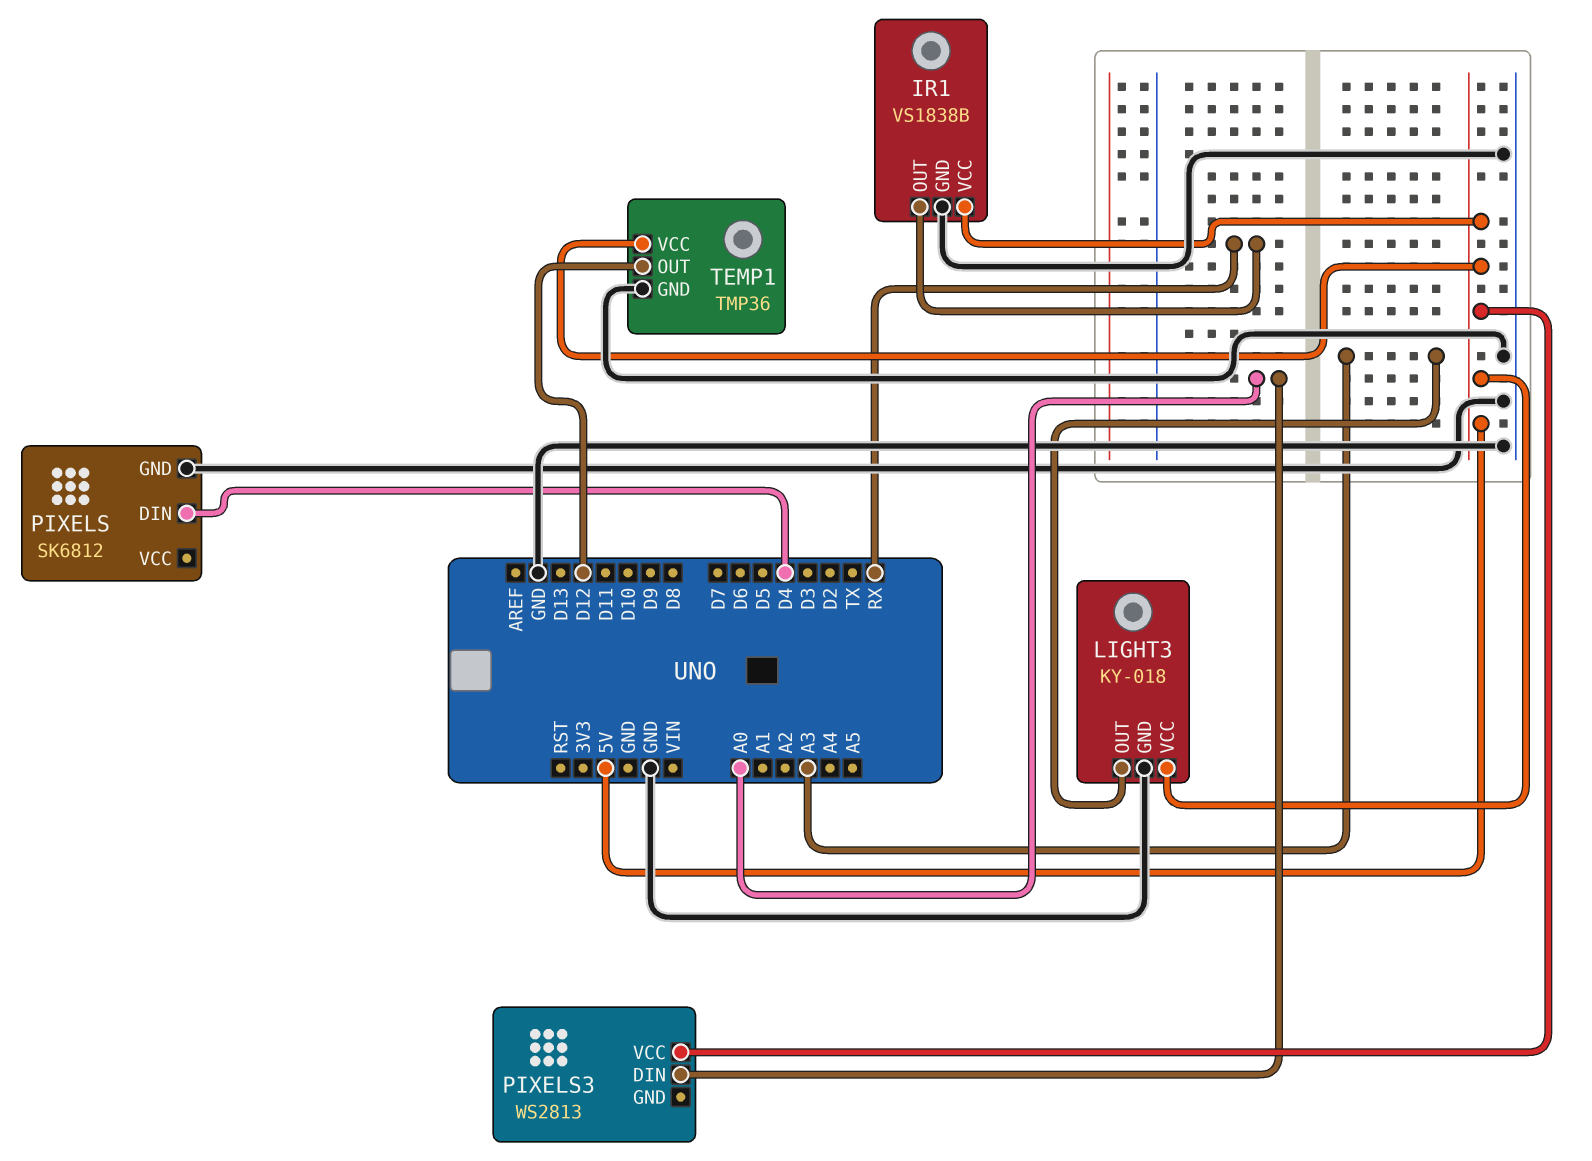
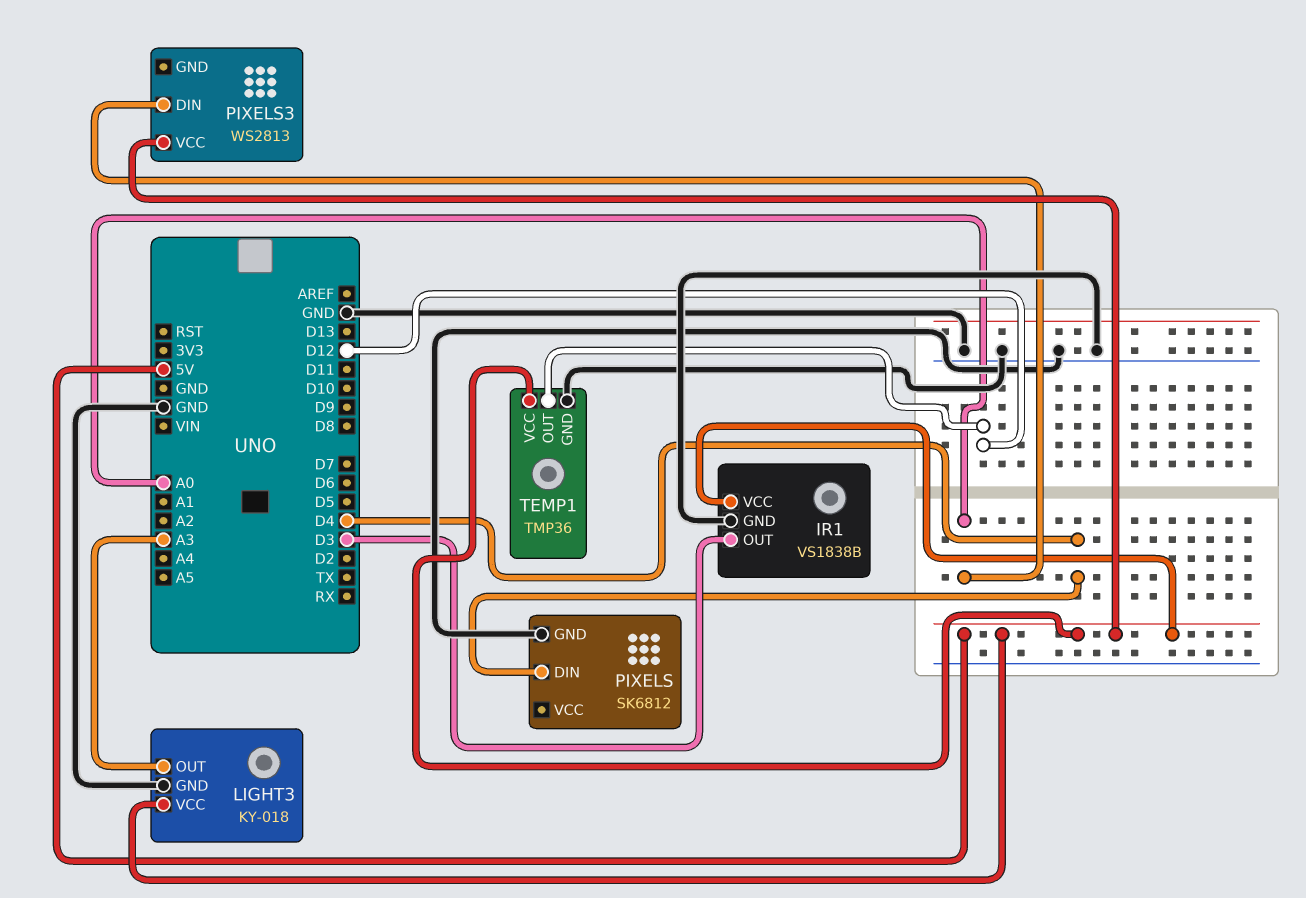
IR1 pin OUT: RX -> D3

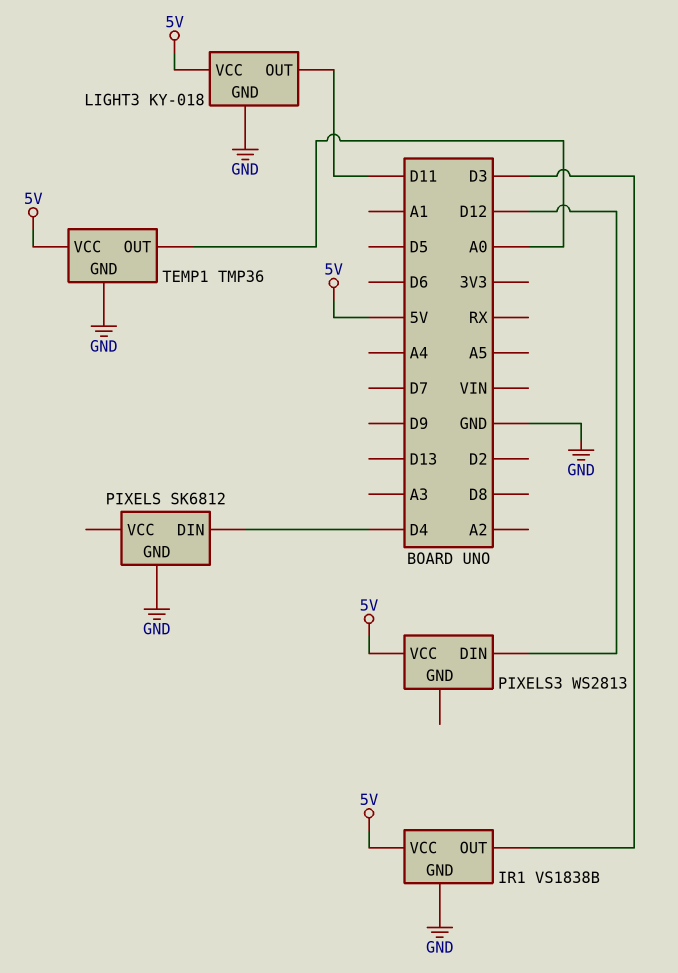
LIGHT3 pin OUT: A3 -> D11
PIXELS3 pin DIN: A0 -> D12
TEMP1 pin OUT: D12 -> A0

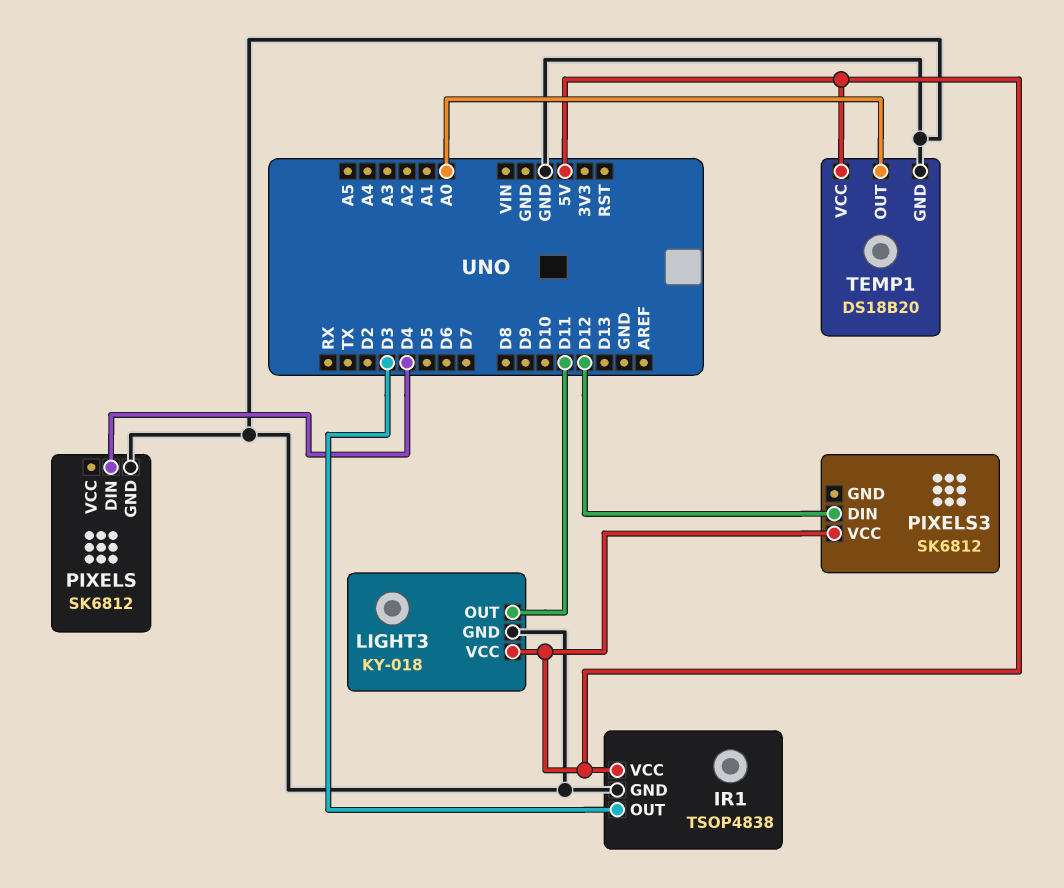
IR1: VS1838B -> TSOP4838
PIXELS3: WS2813 -> SK6812
TEMP1: TMP36 -> DS18B20

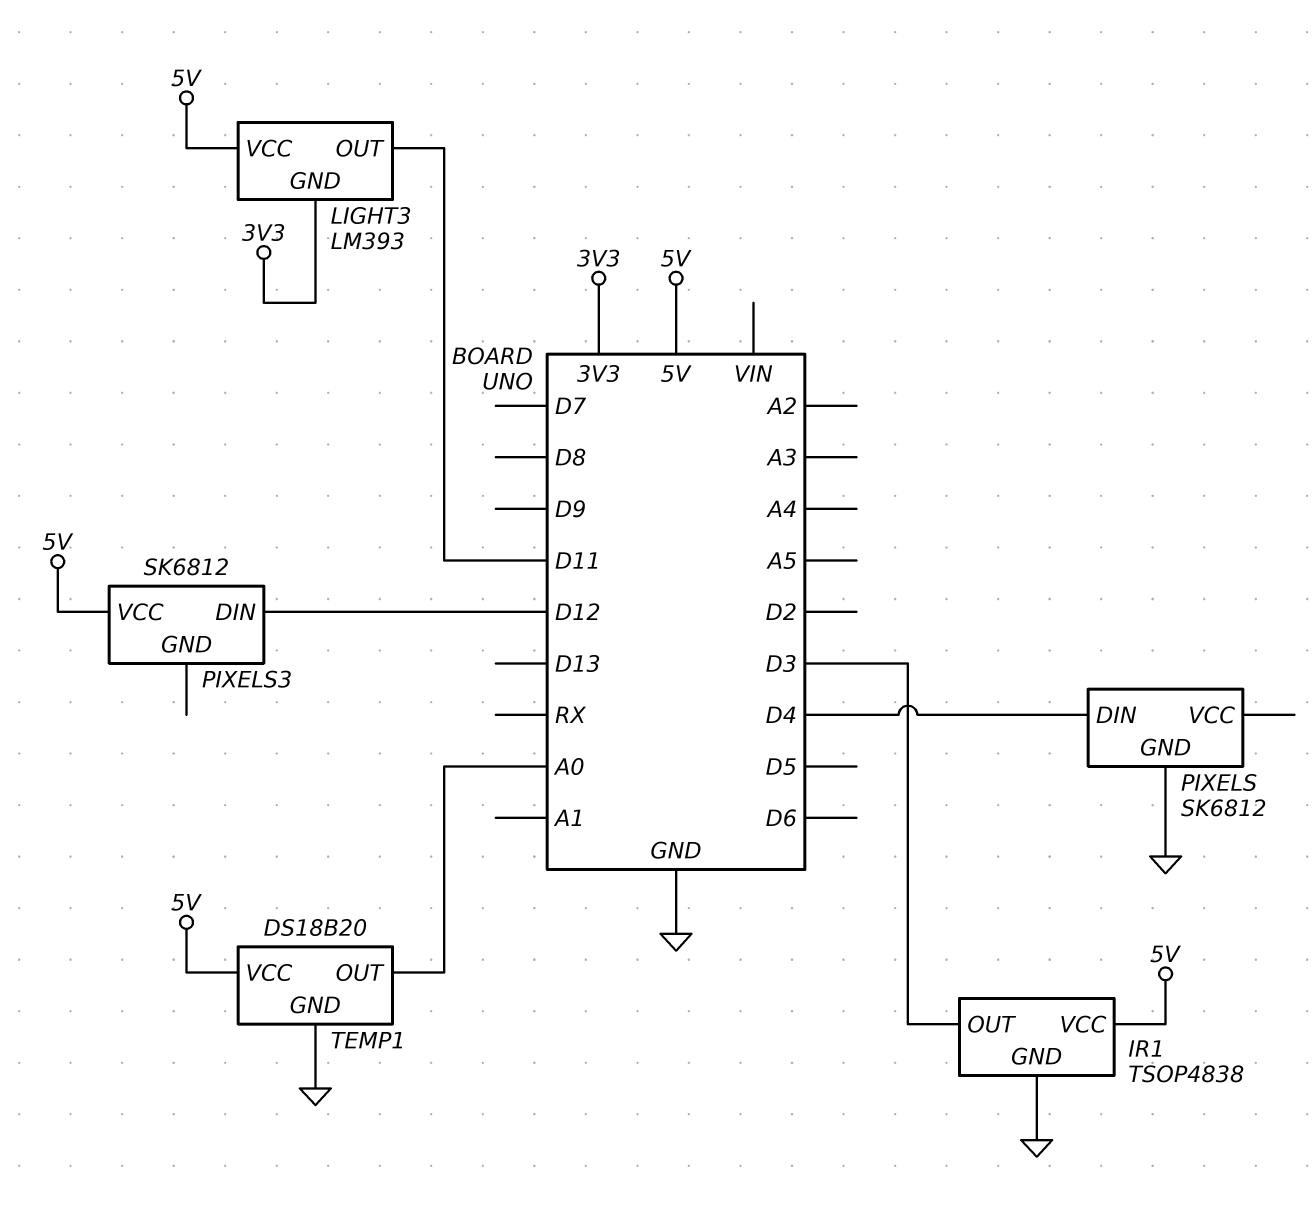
LIGHT3: KY-018 -> LM393
LIGHT3 pin GND: GND -> 3V3

